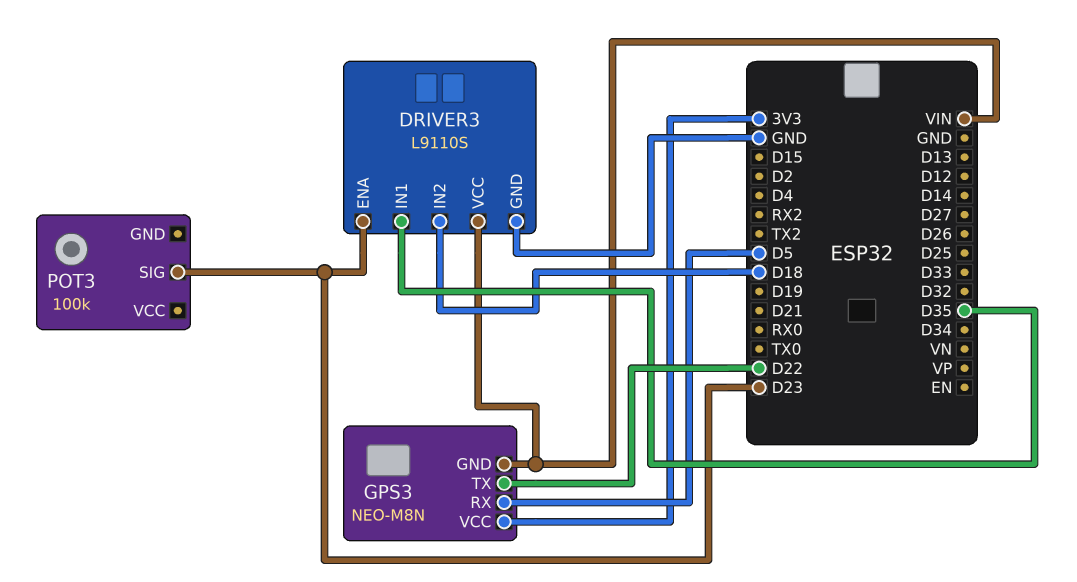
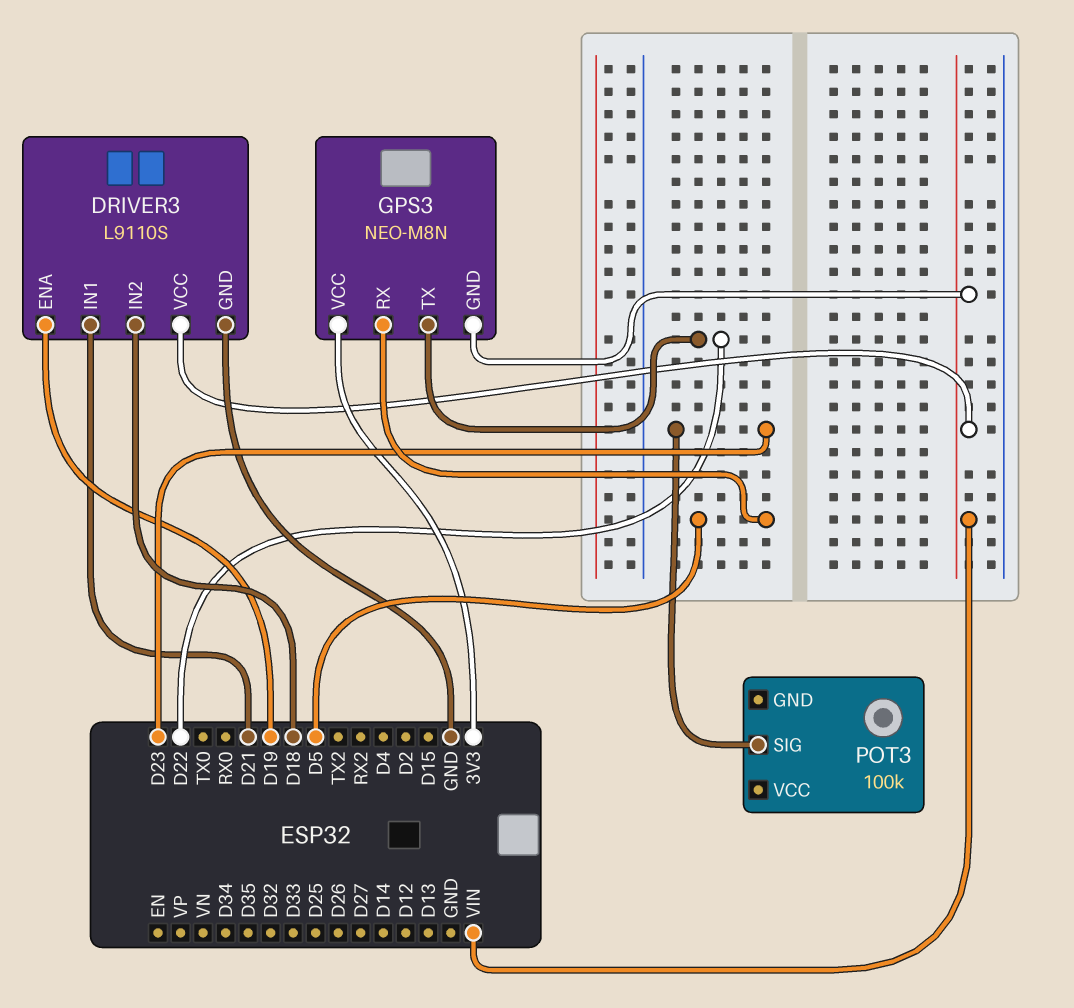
DRIVER3 pin ENA: D23 -> D19
DRIVER3 pin IN1: D35 -> D21

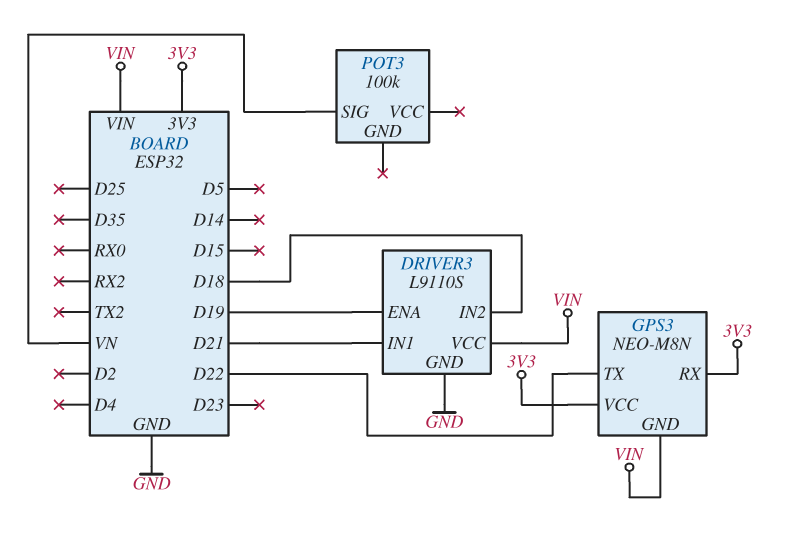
GPS3 pin RX: D5 -> 3V3
POT3 pin SIG: D23 -> VN

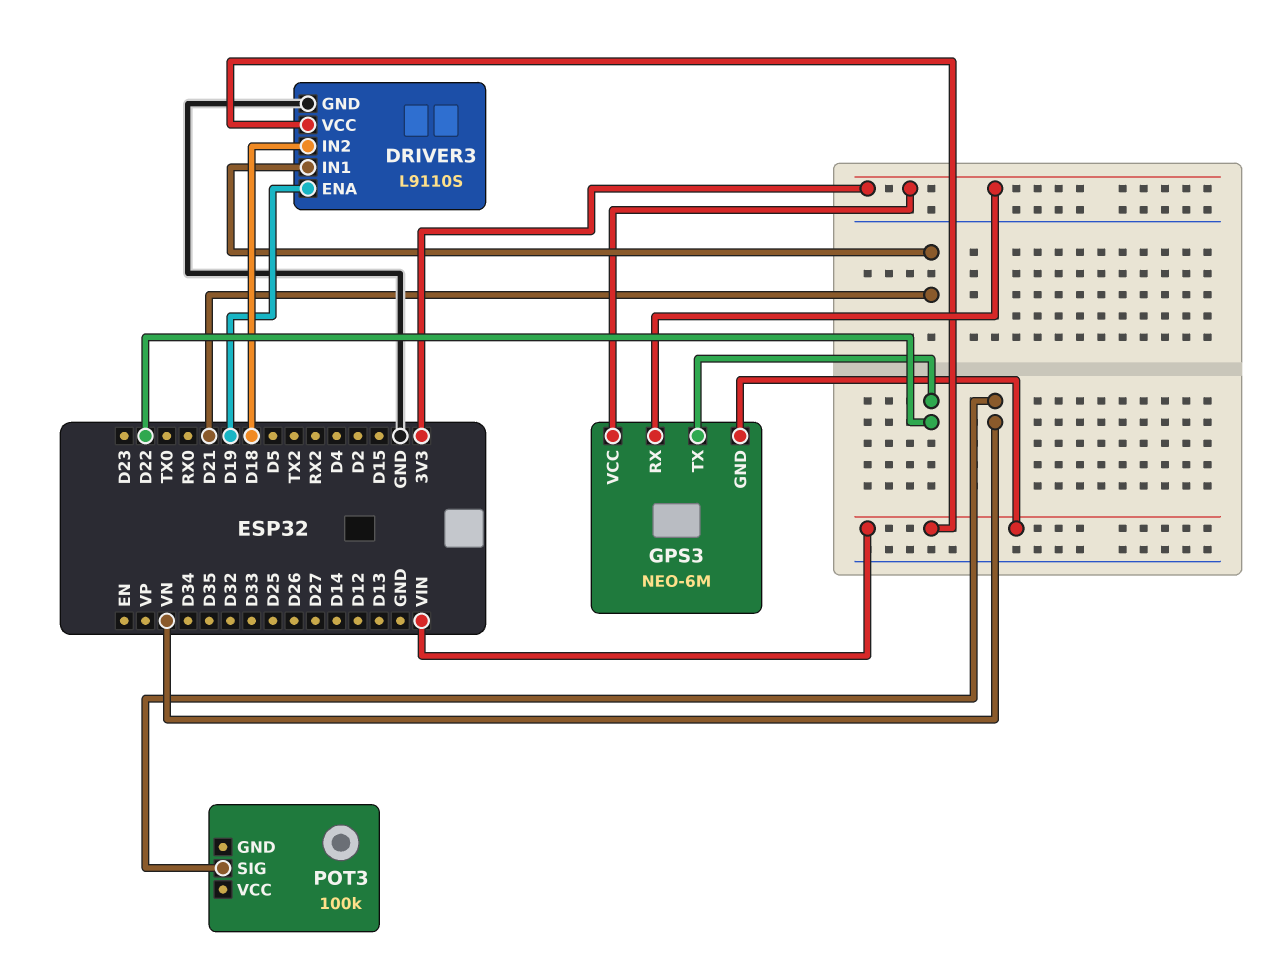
GPS3: NEO-M8N -> NEO-6M

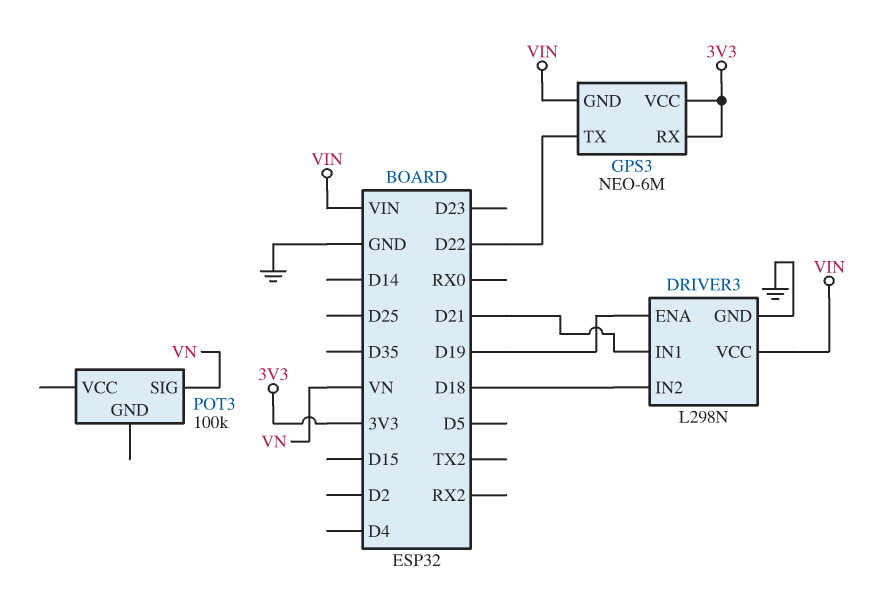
DRIVER3: L9110S -> L298N

